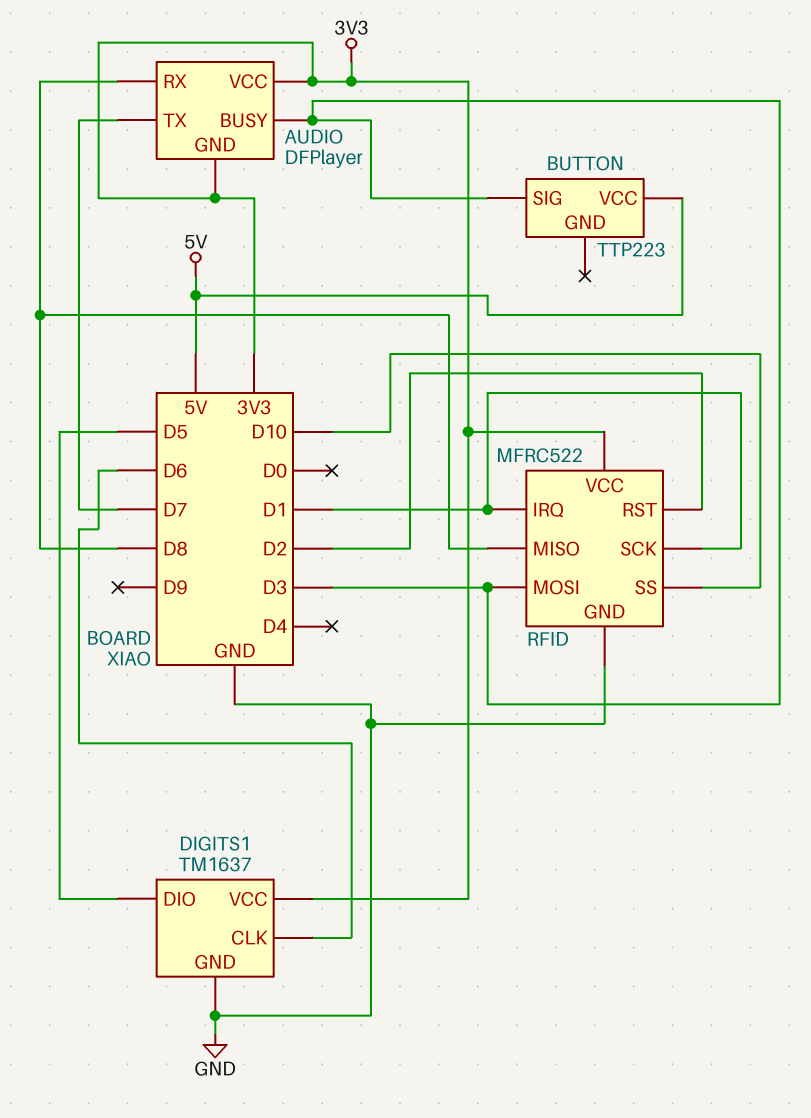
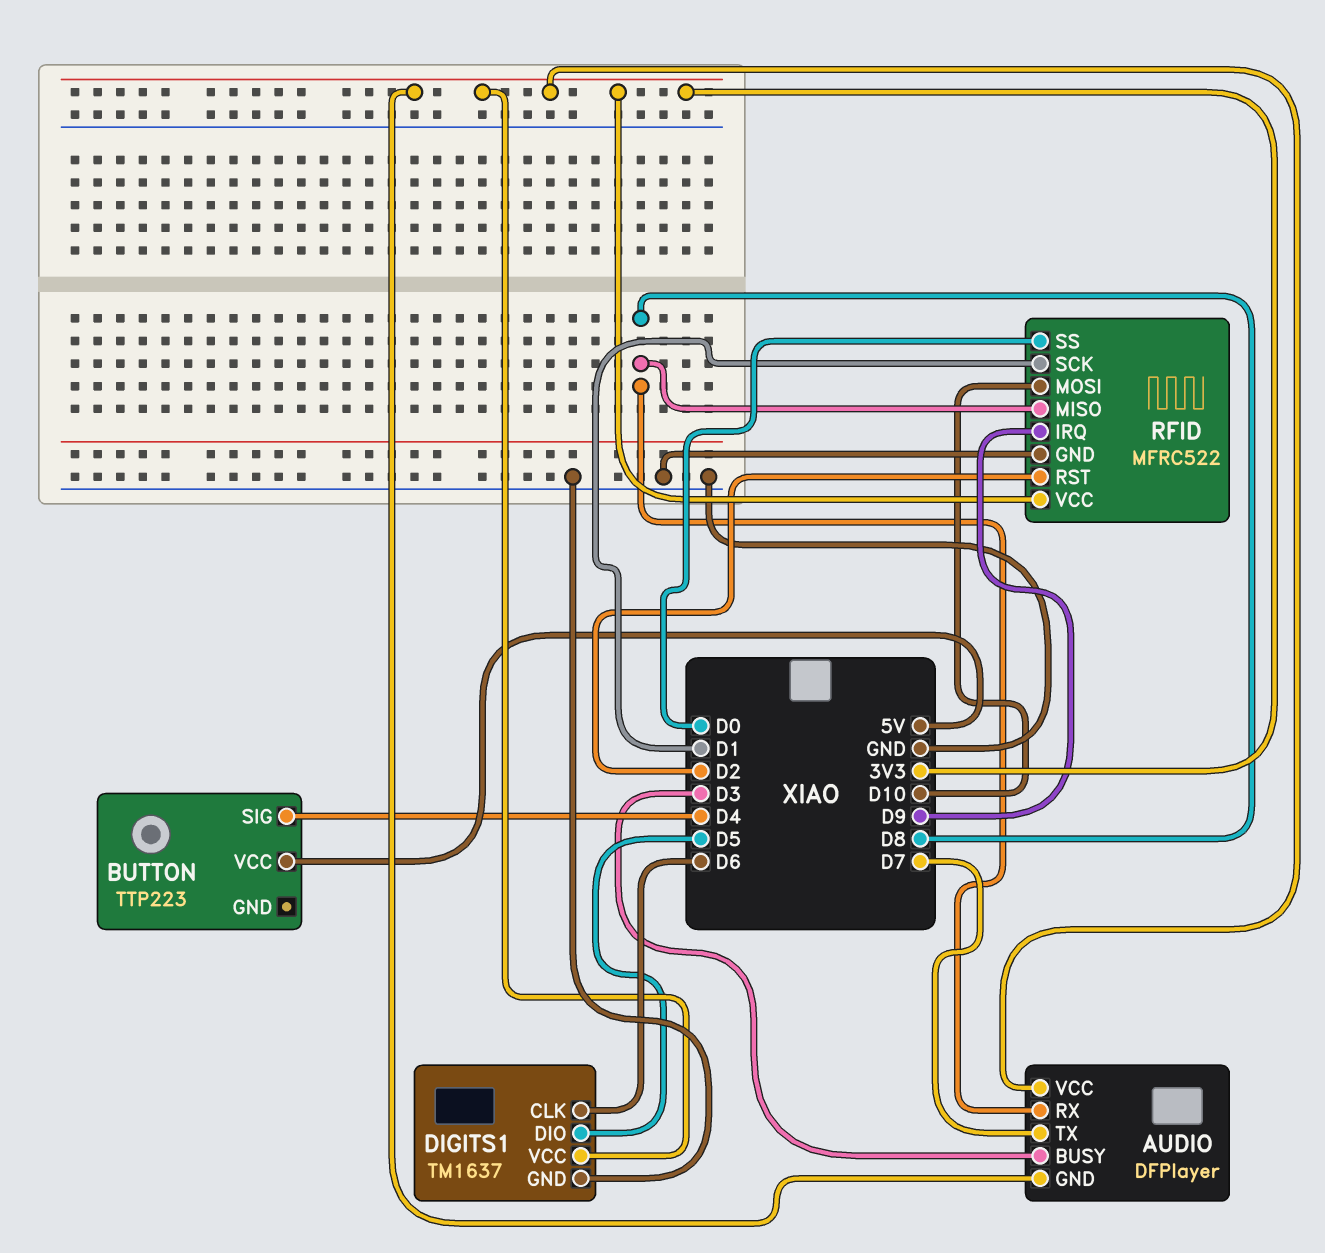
BUTTON pin SIG: D3 -> D4
RFID pin IRQ: D1 -> D9
RFID pin MOSI: D3 -> D10
RFID pin SS: D10 -> D0

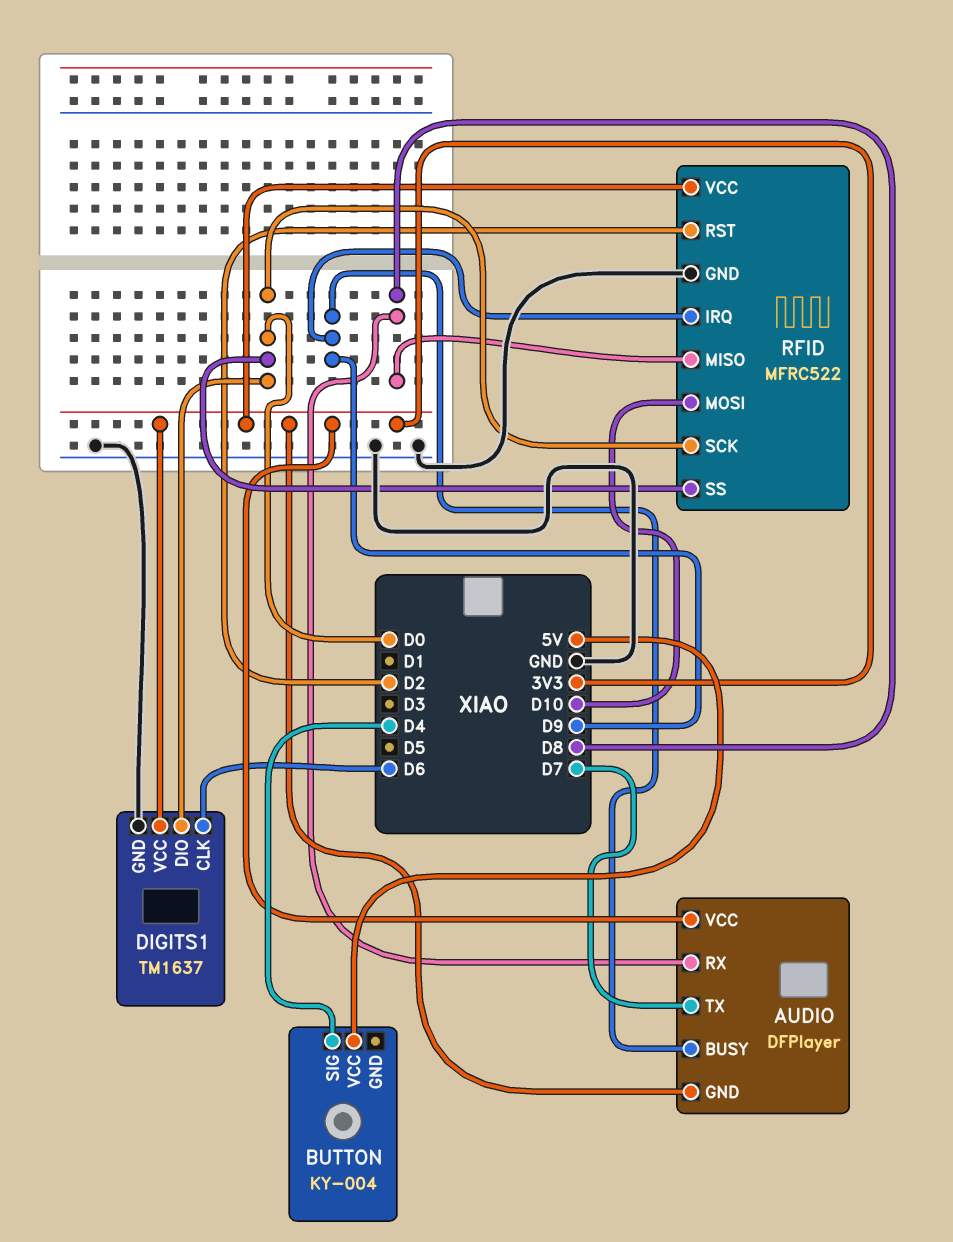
AUDIO pin BUSY: D3 -> D9
BUTTON: TTP223 -> KY-004
DIGITS1 pin DIO: D5 -> D0
RFID pin SCK: D1 -> D0

